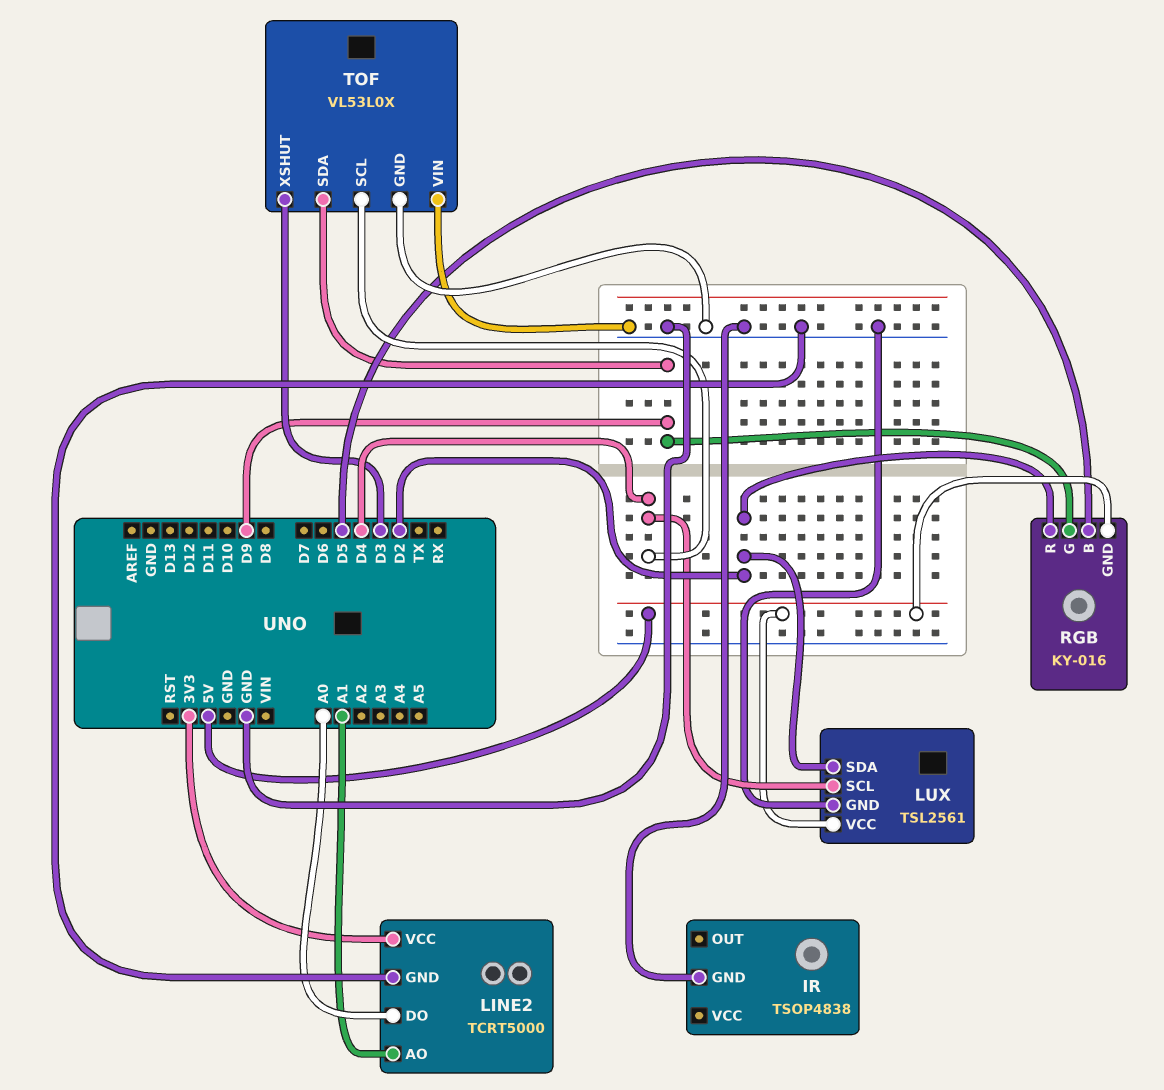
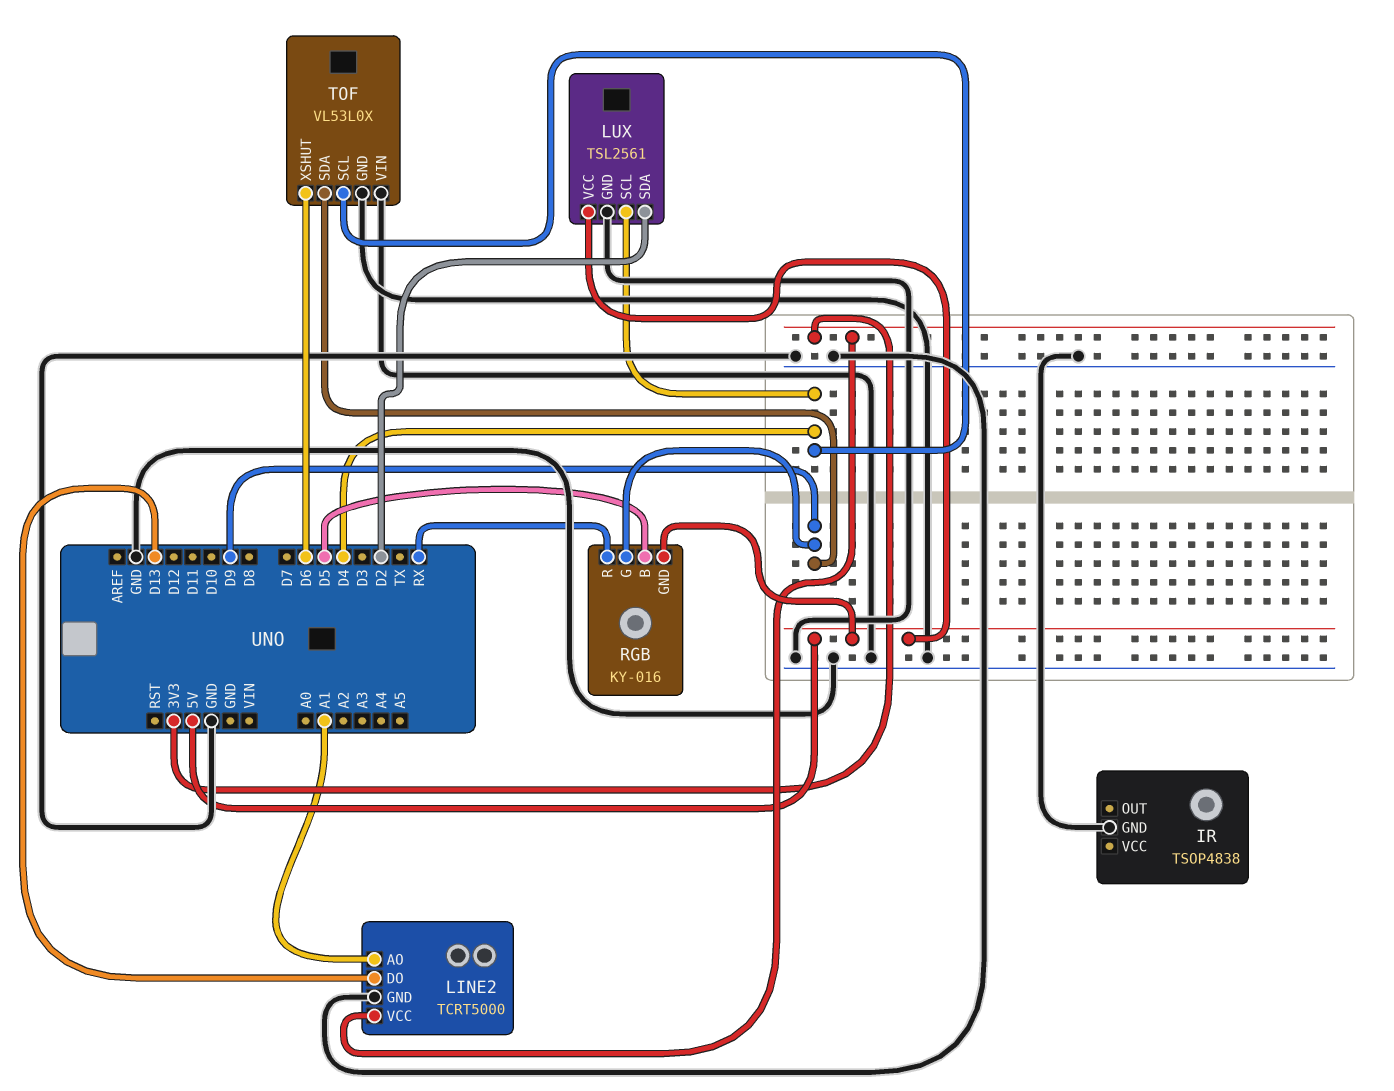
LINE2 pin DO: A0 -> D13
RGB pin R: D2 -> RX
TOF pin XSHUT: D3 -> D6

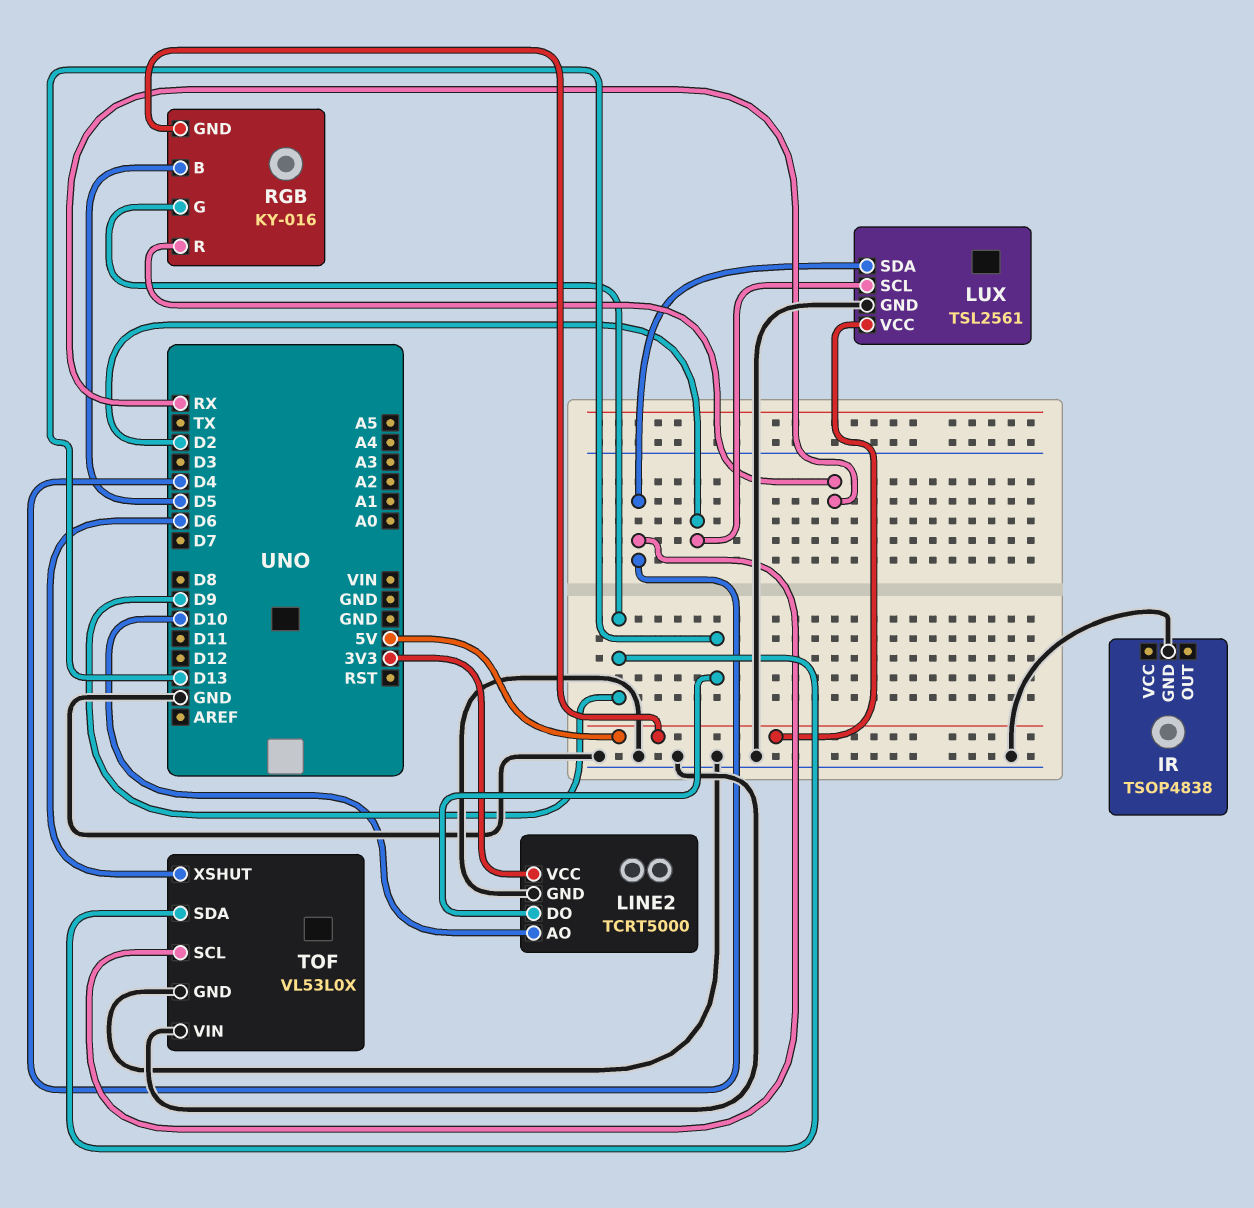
LINE2 pin AO: A1 -> D10
LUX pin SCL: D4 -> D2
LUX pin SDA: D2 -> D4

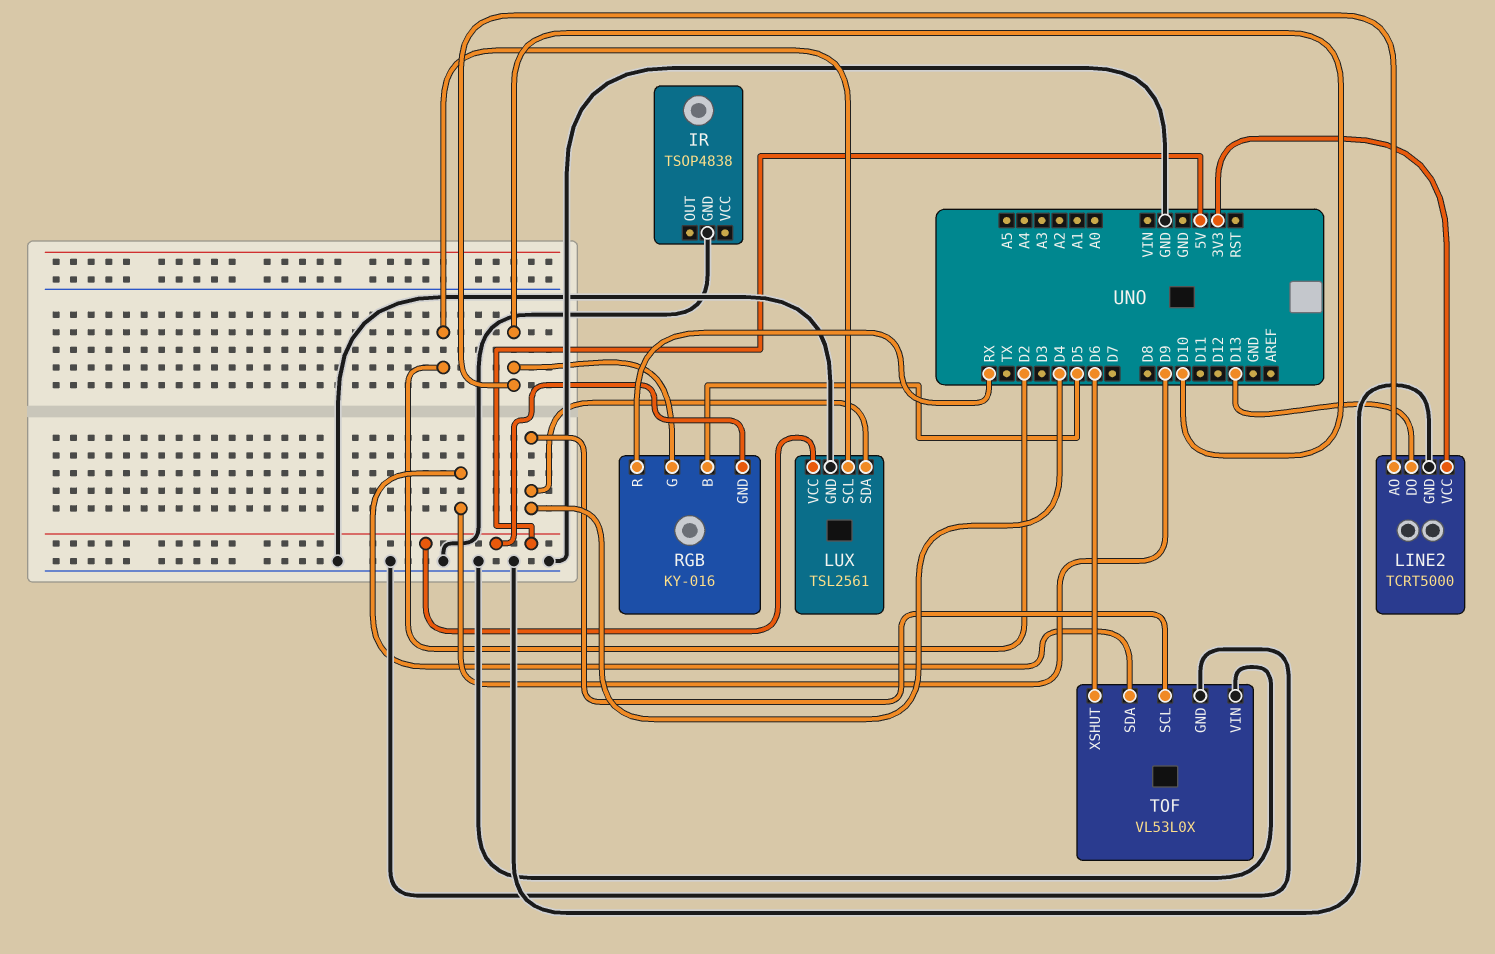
RGB pin G: D9 -> D10

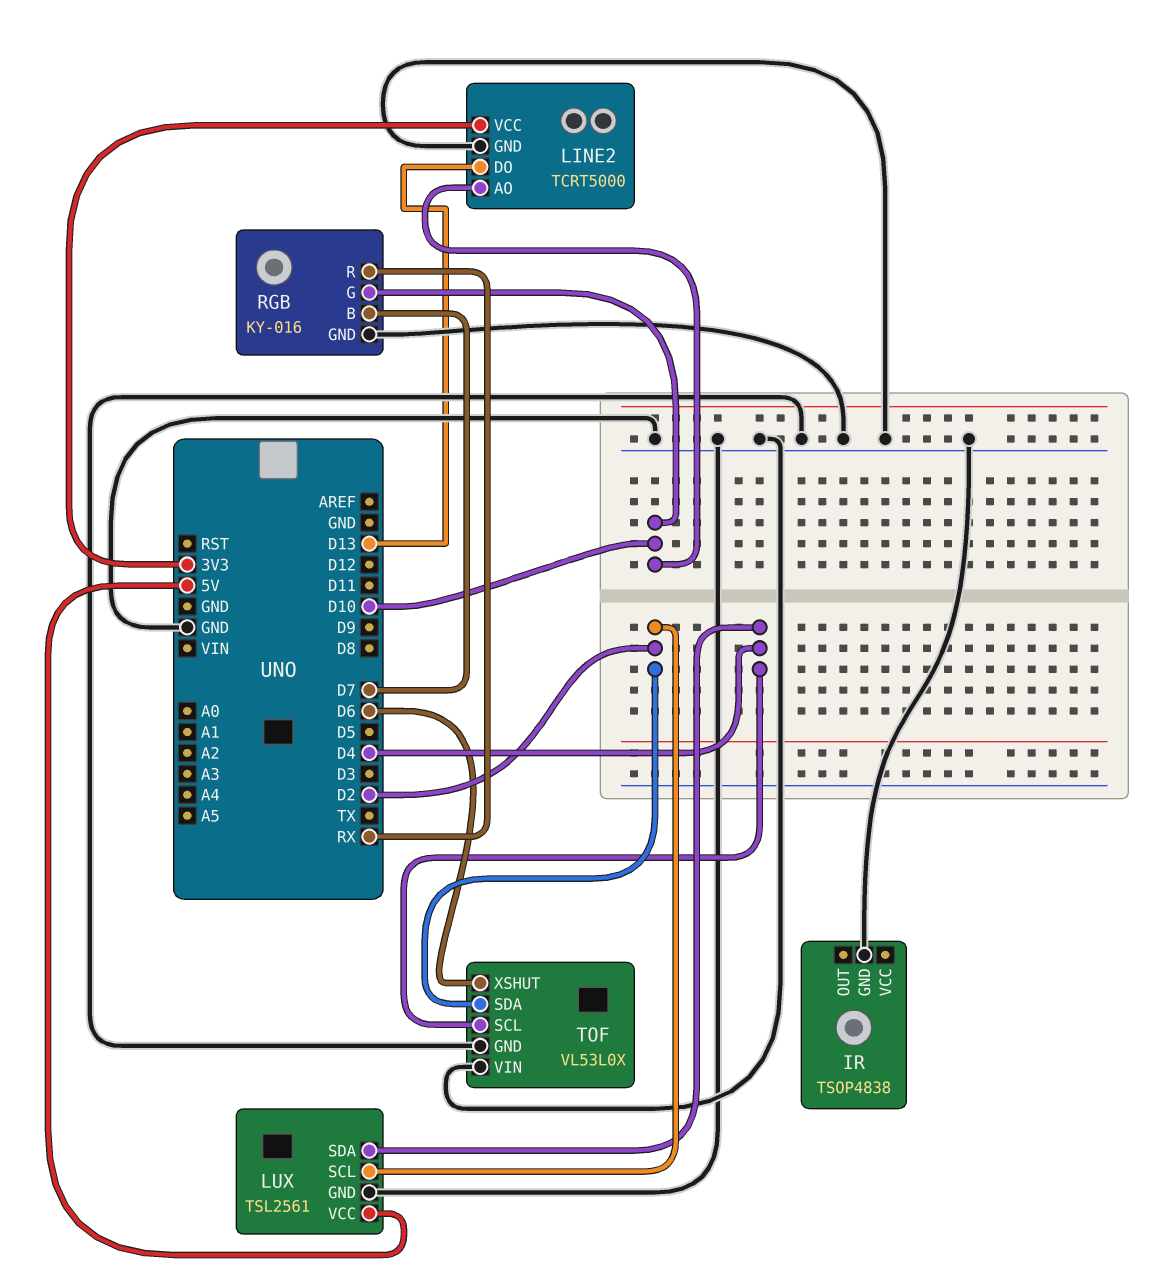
RGB pin B: D5 -> D7
RGB pin GND: 5V -> GND
TOF pin SDA: D9 -> D2

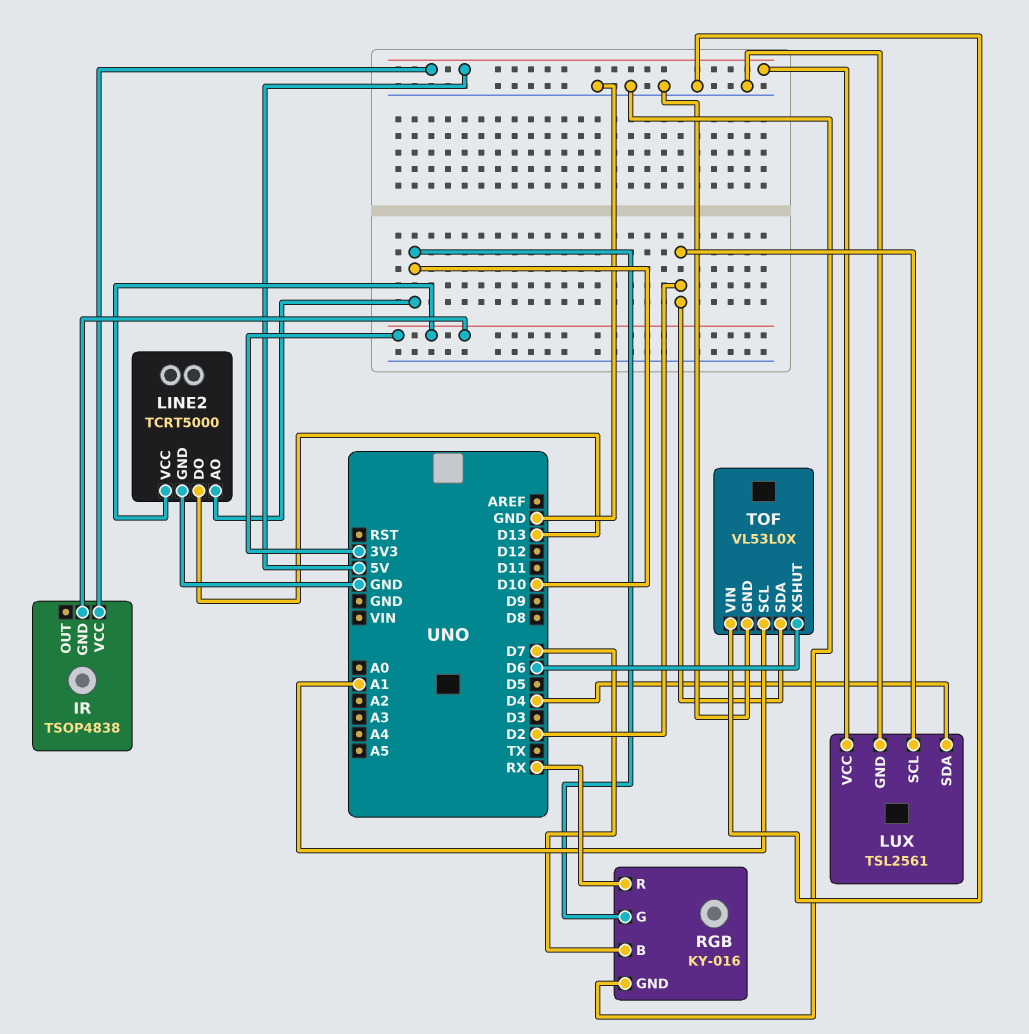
IR pin GND: GND -> 3V3
IR pin VCC: none -> 5V
TOF pin SCL: D4 -> A1

